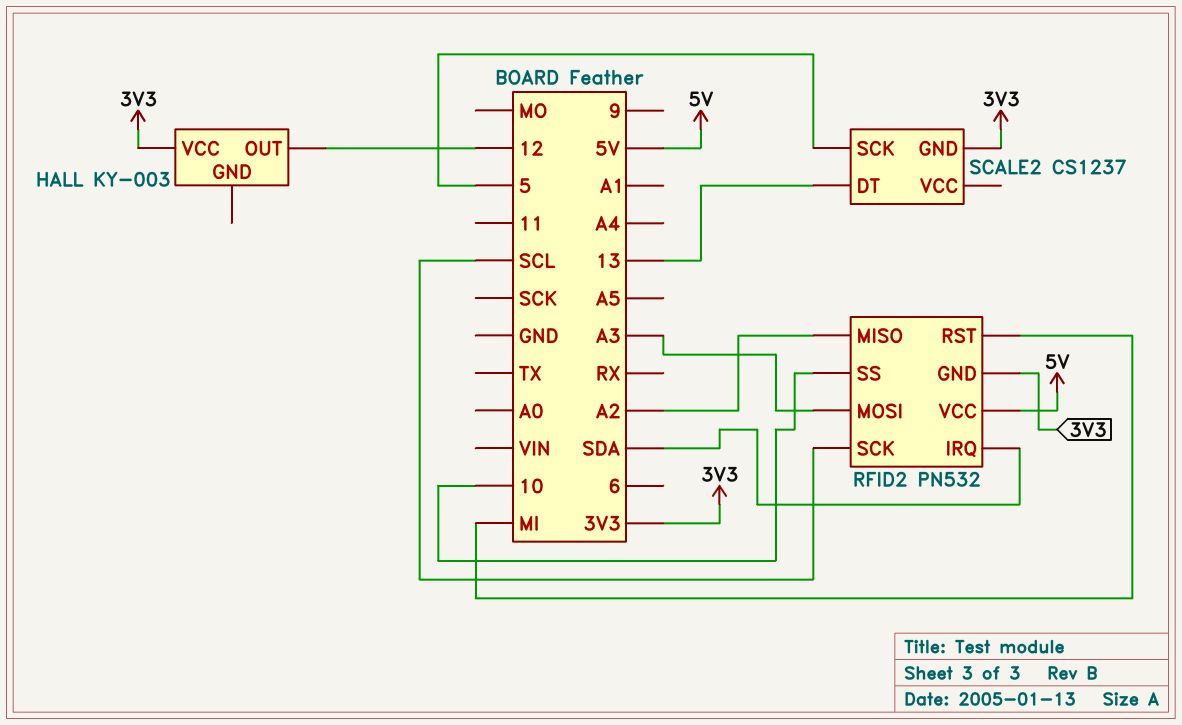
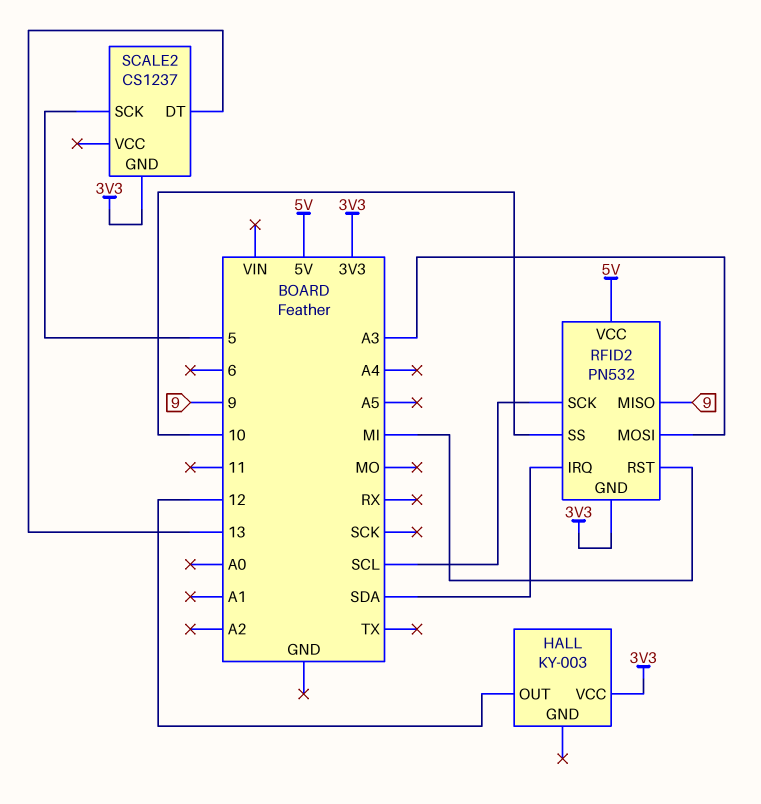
RFID2 pin MISO: A2 -> 9

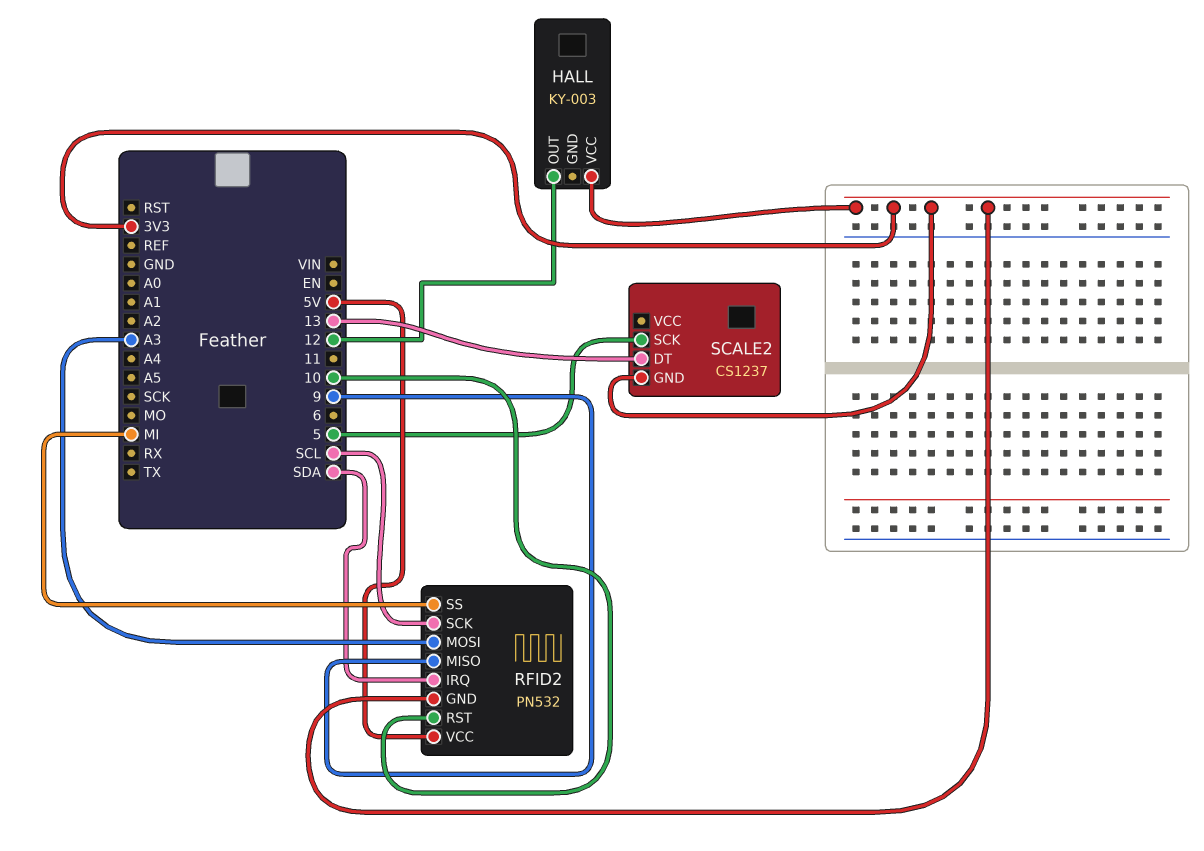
RFID2 pin RST: MI -> 10
RFID2 pin SS: 10 -> MI

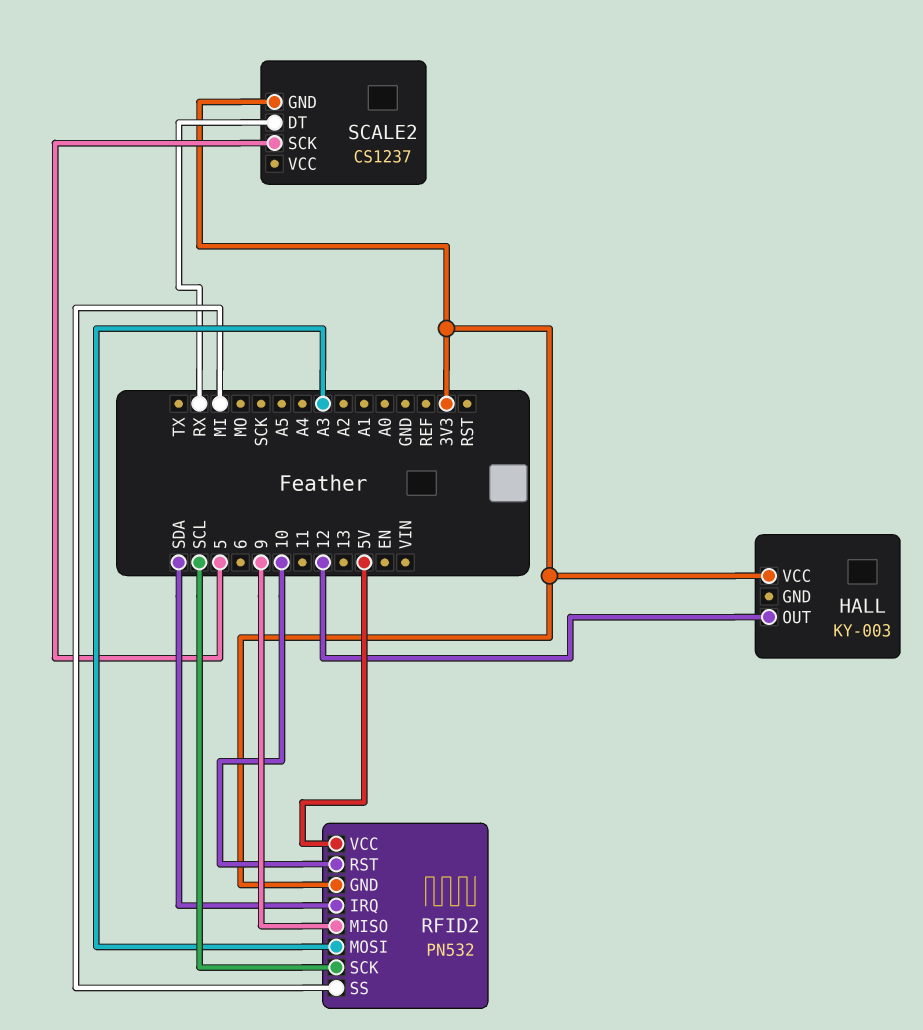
SCALE2 pin DT: 13 -> RX

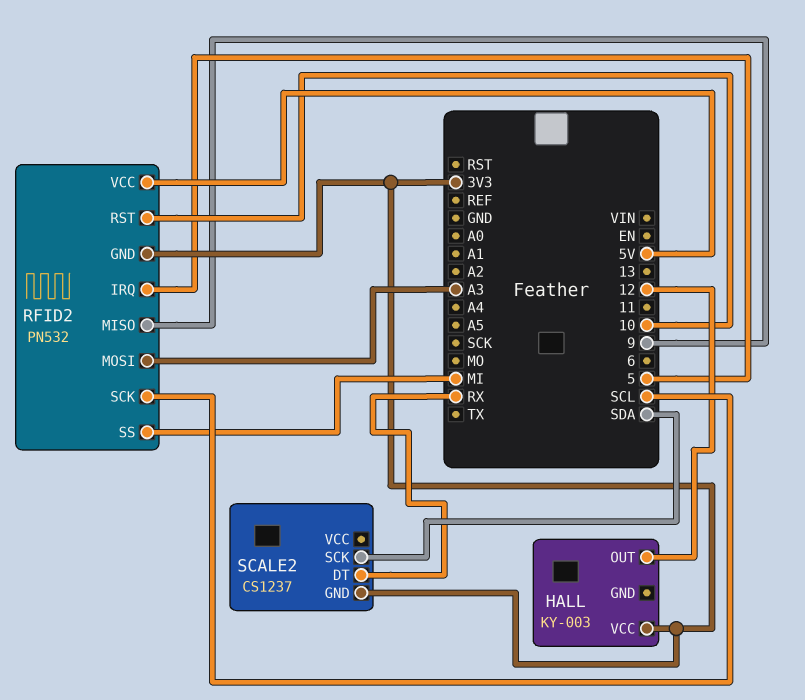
RFID2 pin IRQ: SDA -> 5
SCALE2 pin SCK: 5 -> SDA

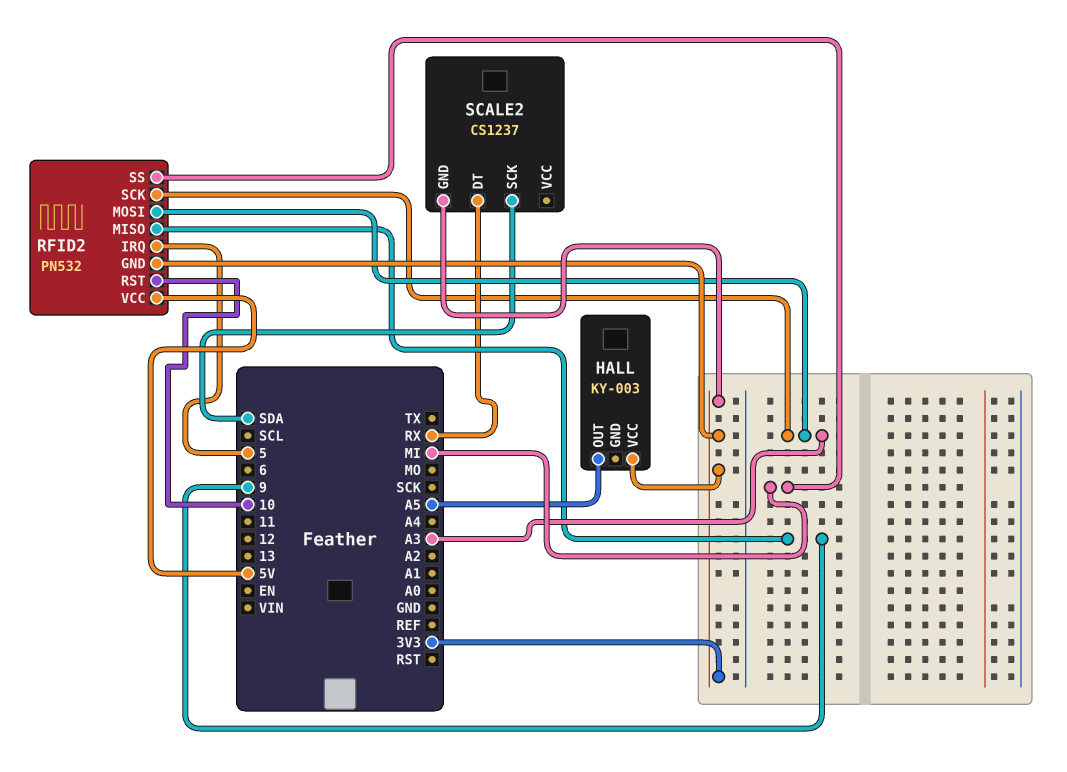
HALL pin OUT: 12 -> A5
RFID2 pin SCK: SCL -> A3

